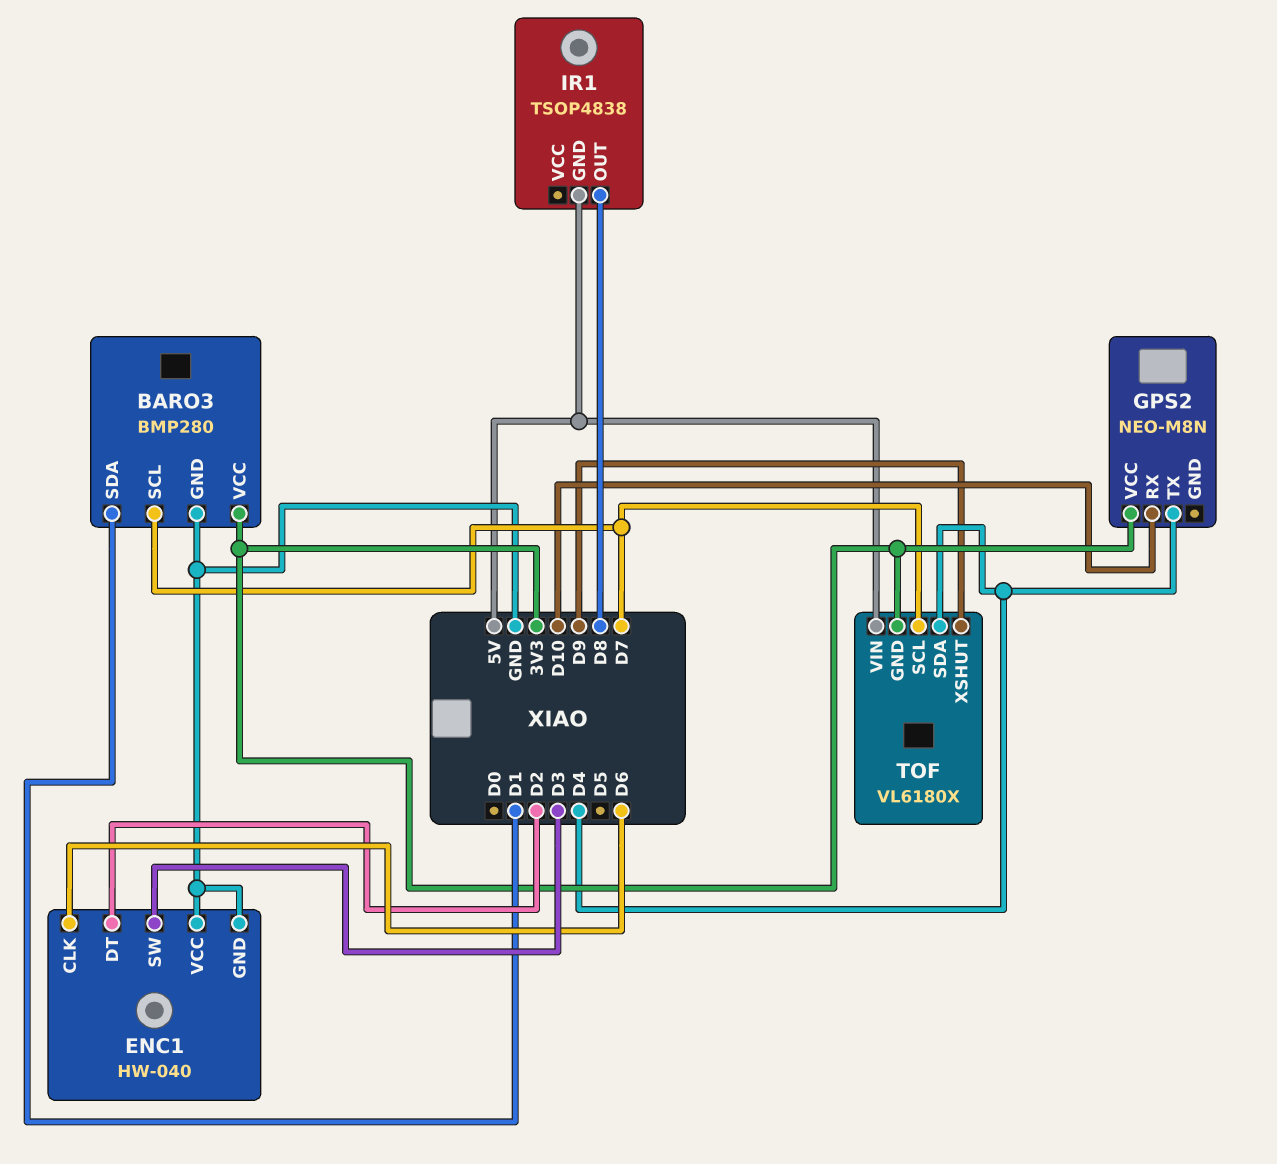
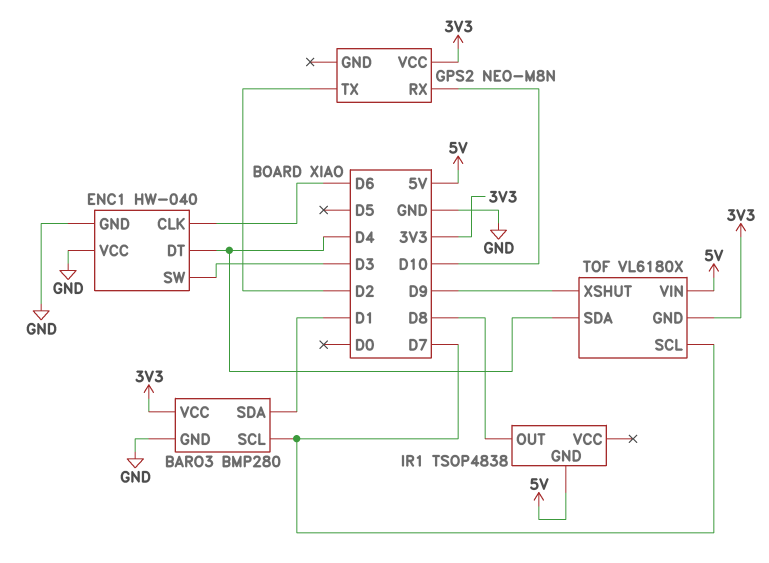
ENC1 pin DT: D2 -> D4
GPS2 pin TX: D4 -> D2

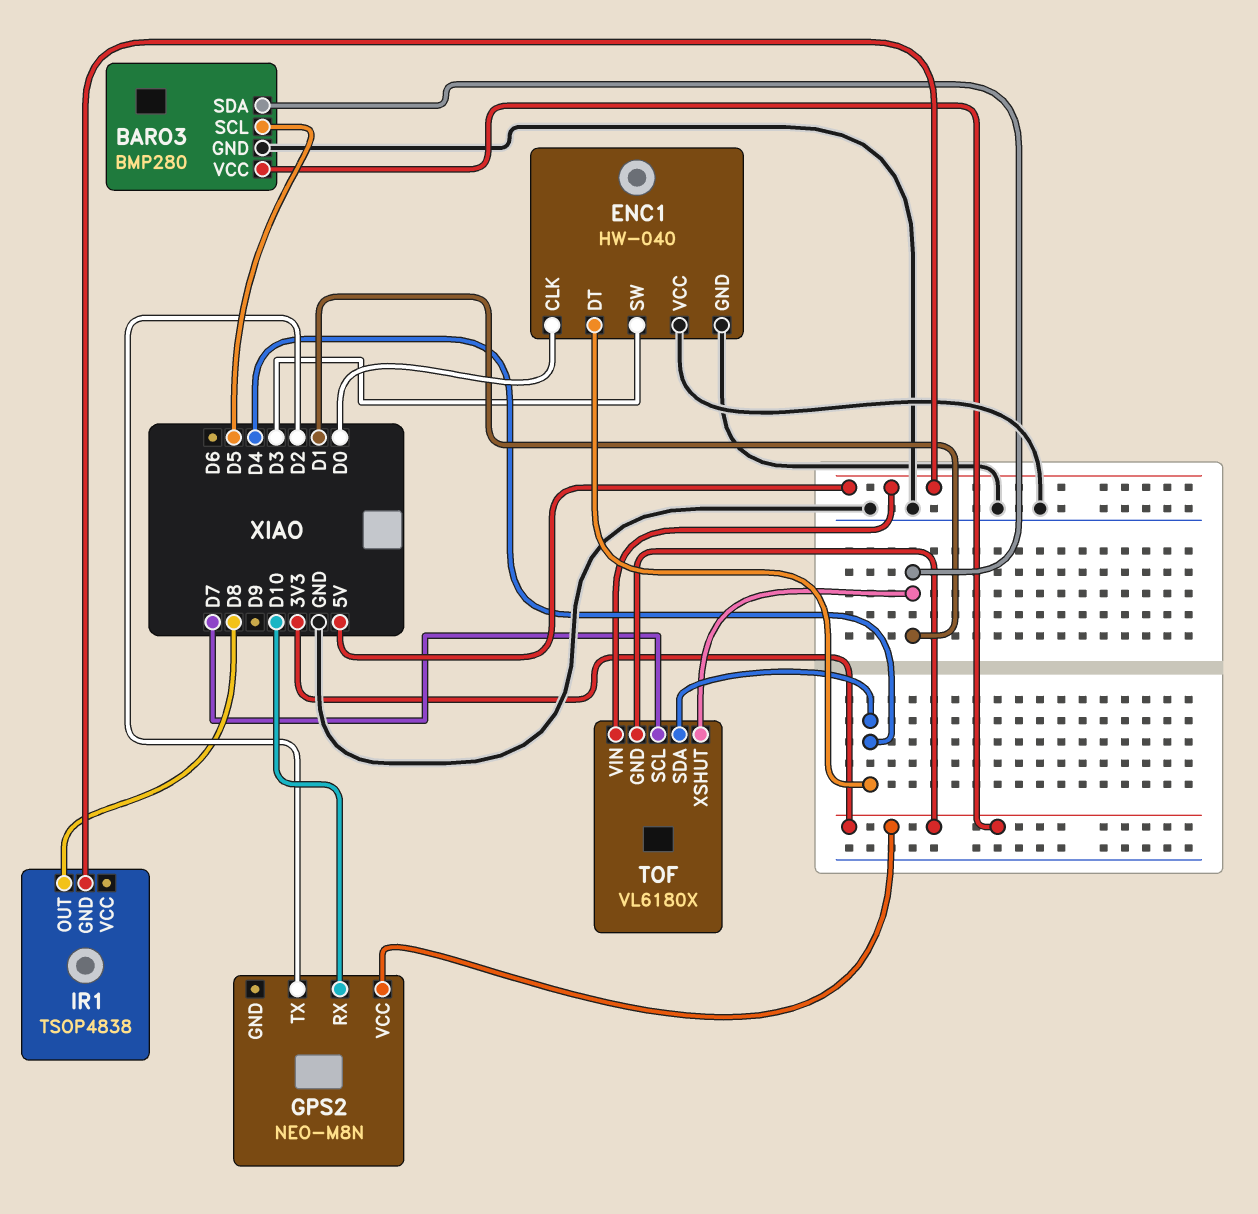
BARO3 pin SCL: D7 -> D5
ENC1 pin CLK: D6 -> D0
TOF pin XSHUT: D9 -> D1

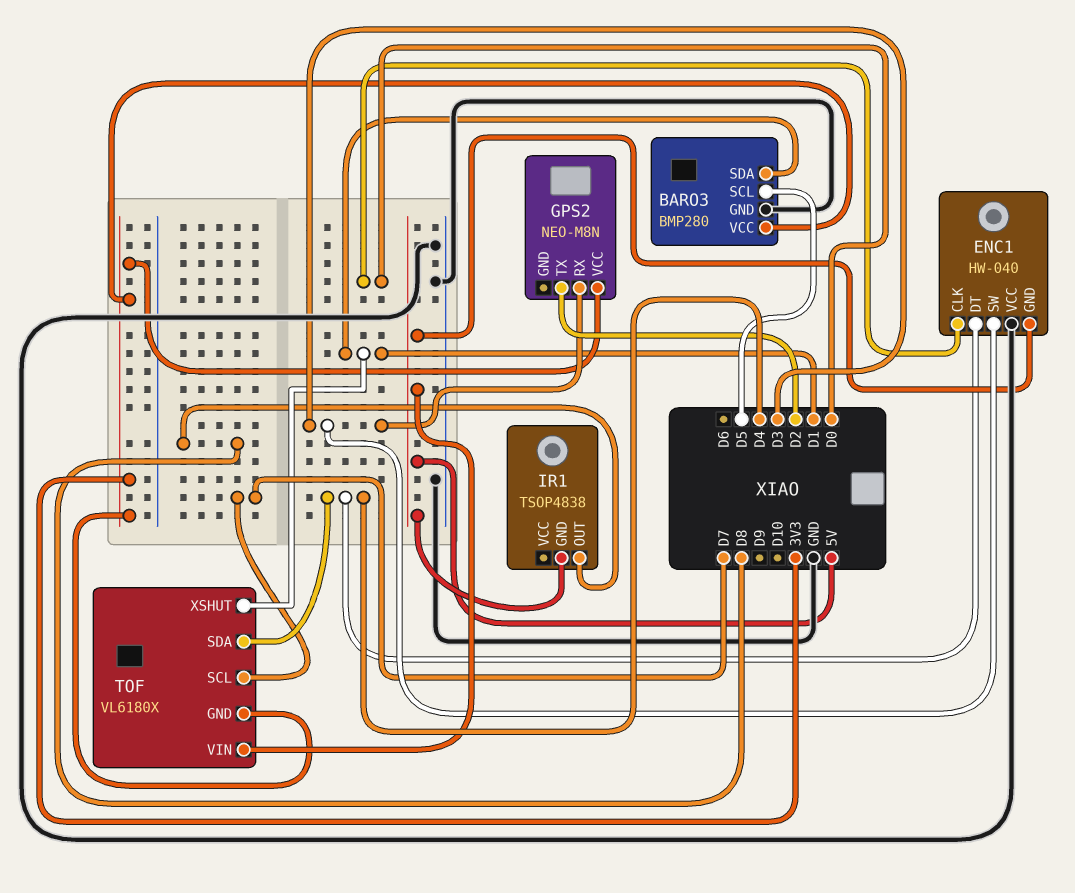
ENC1 pin GND: GND -> 5V
GPS2 pin RX: D10 -> D3

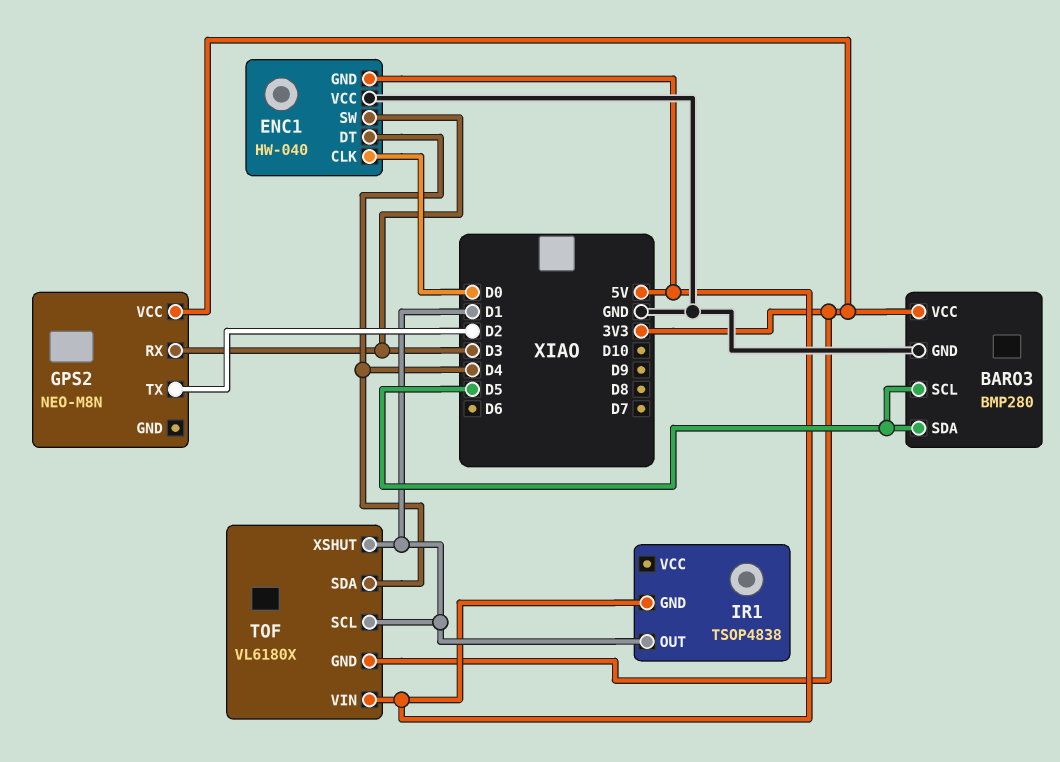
BARO3 pin SDA: D1 -> D5
IR1 pin OUT: D8 -> D1
TOF pin SCL: D7 -> D1

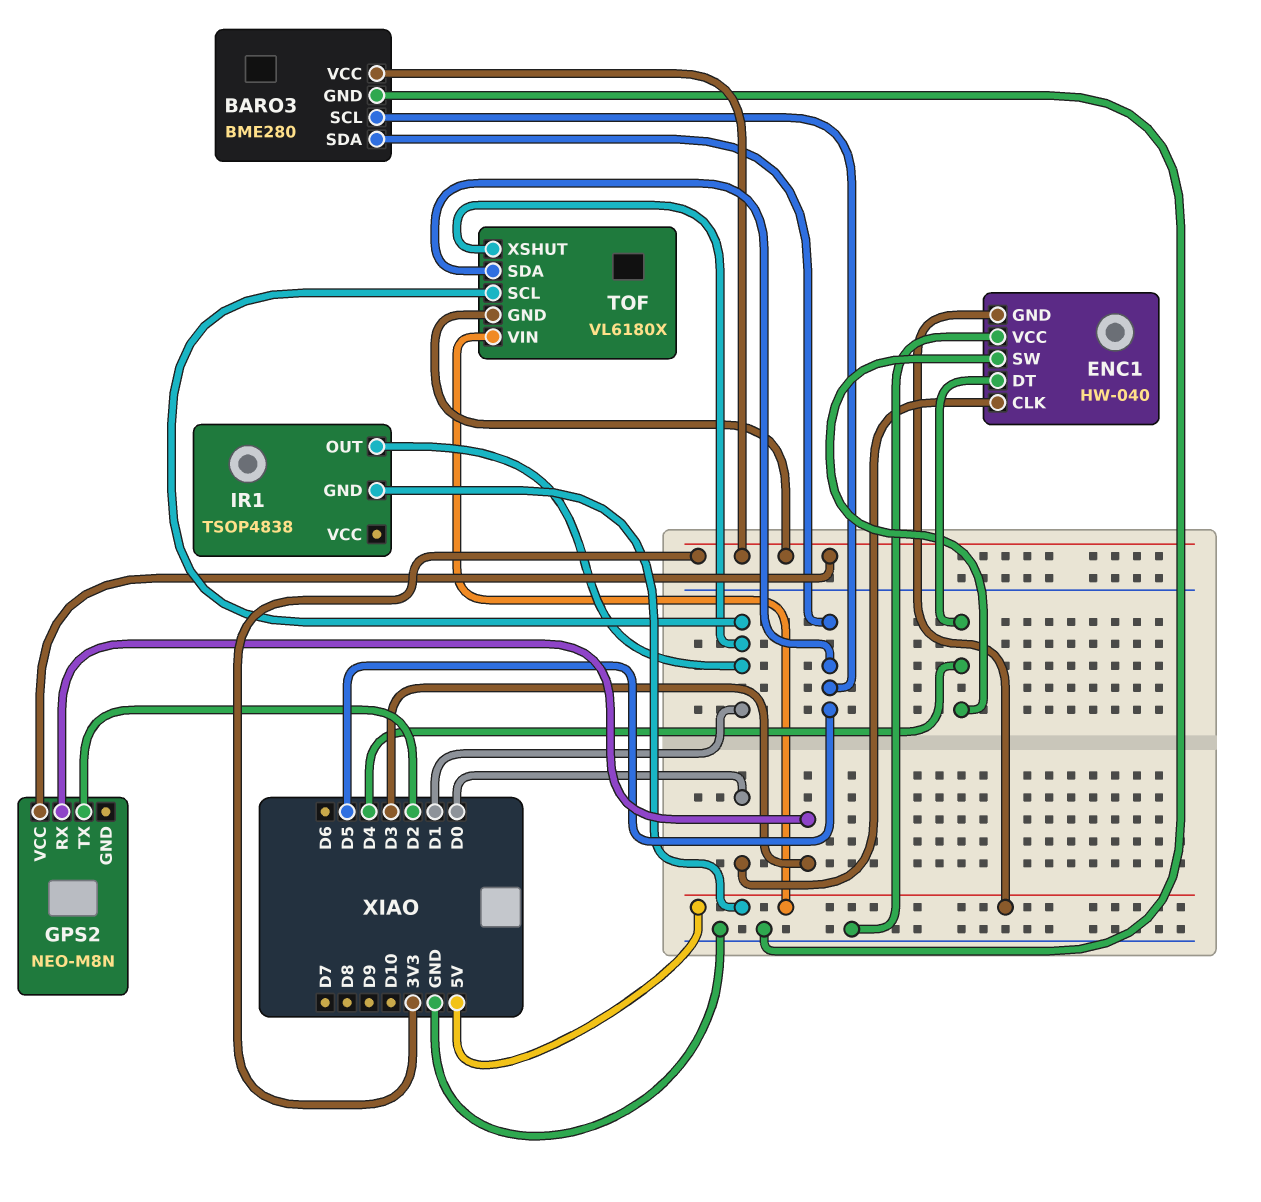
BARO3: BMP280 -> BME280
ENC1 pin SW: D3 -> D4
TOF pin SDA: D4 -> D5

